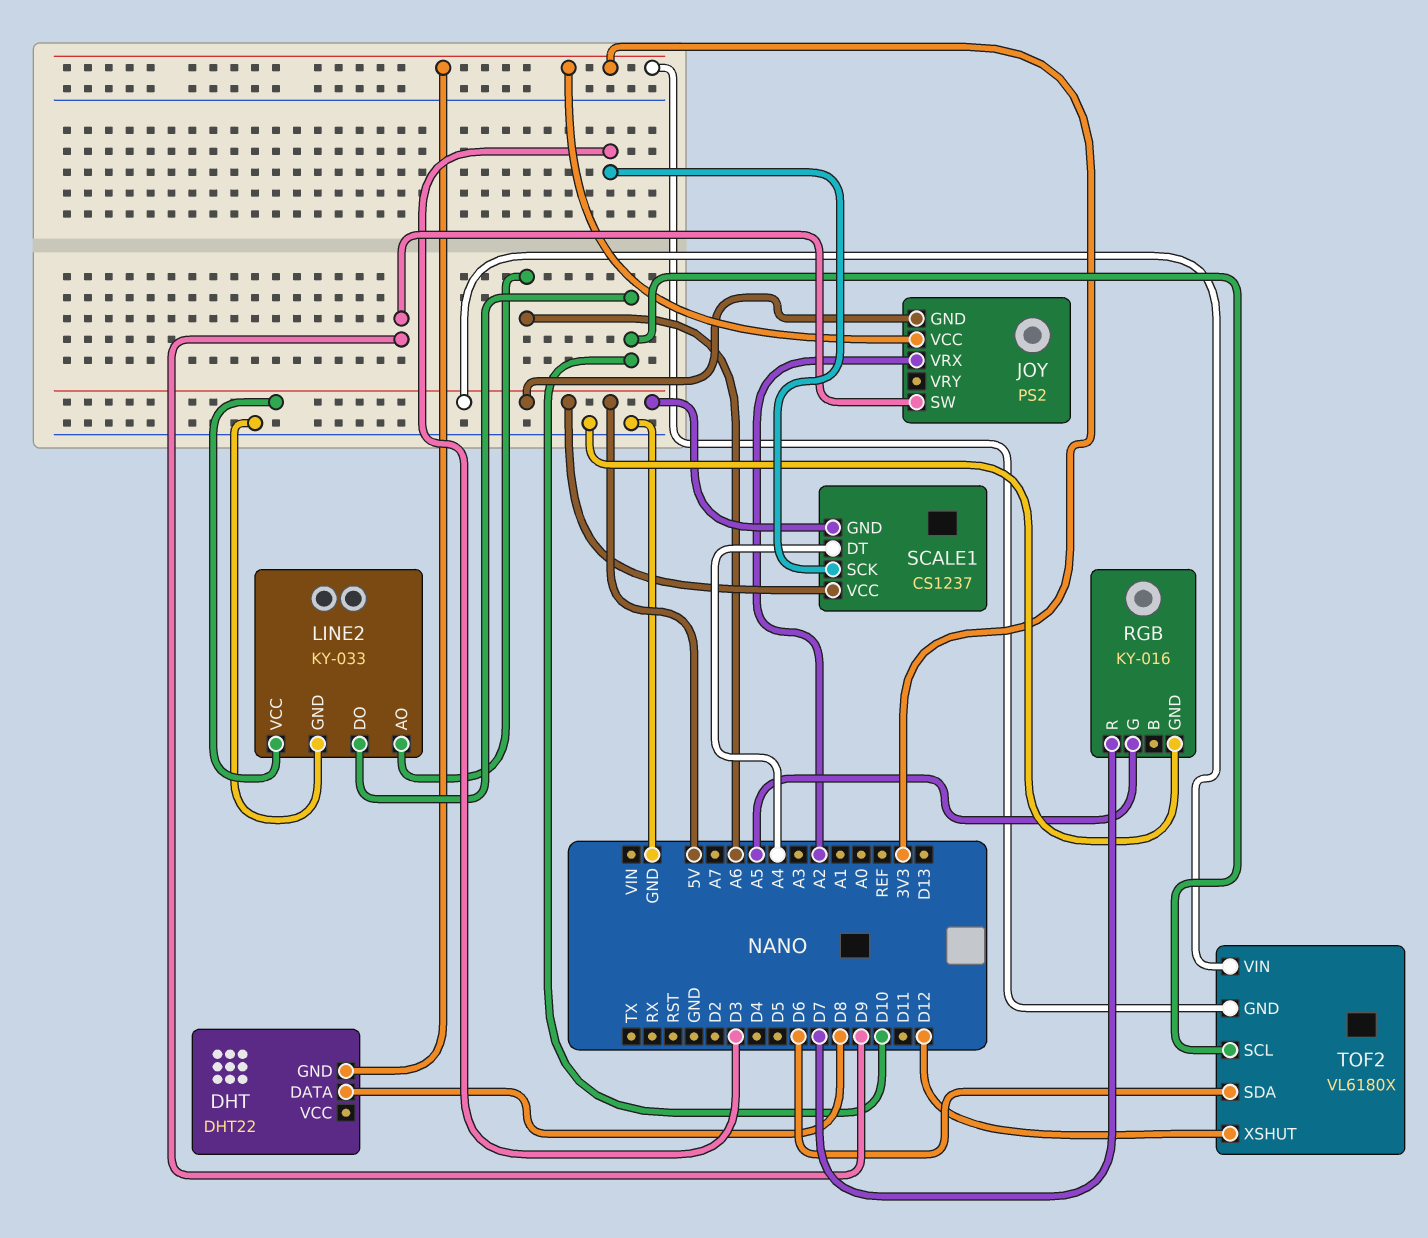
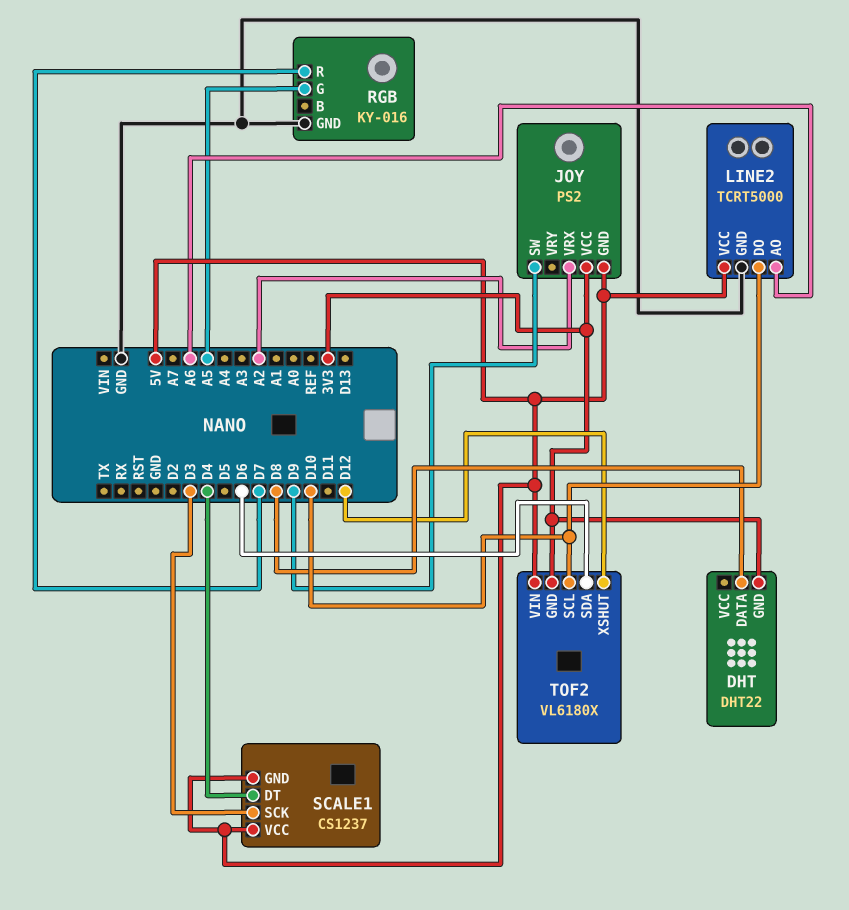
LINE2: KY-033 -> TCRT5000
SCALE1 pin DT: A4 -> D4

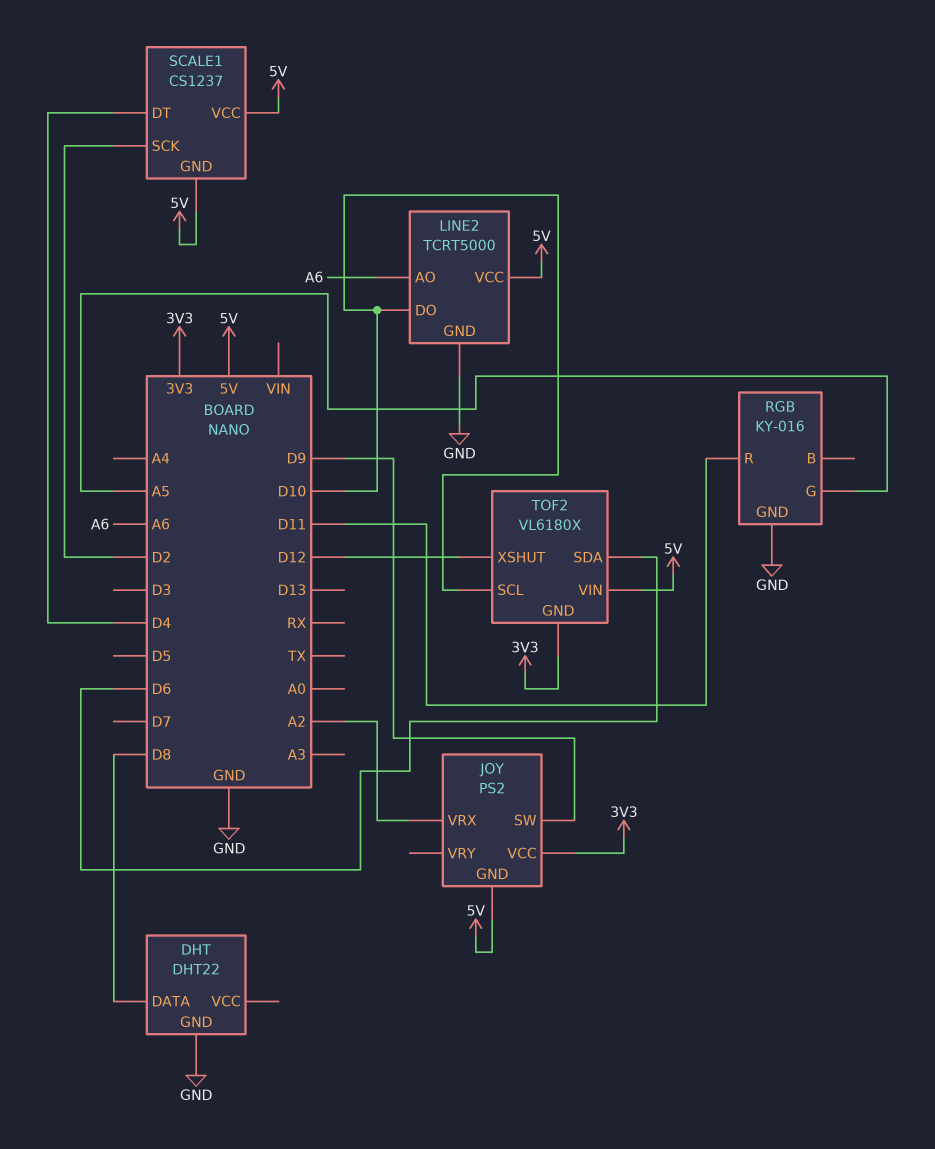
DHT pin GND: 3V3 -> GND
RGB pin R: D7 -> D11
SCALE1 pin SCK: D3 -> D2

